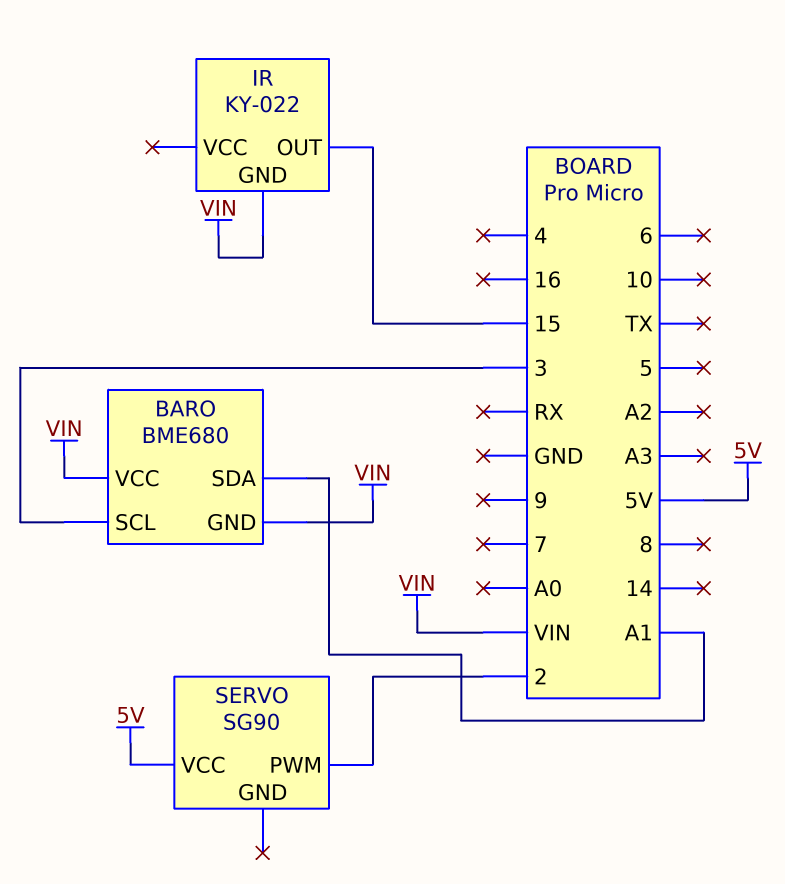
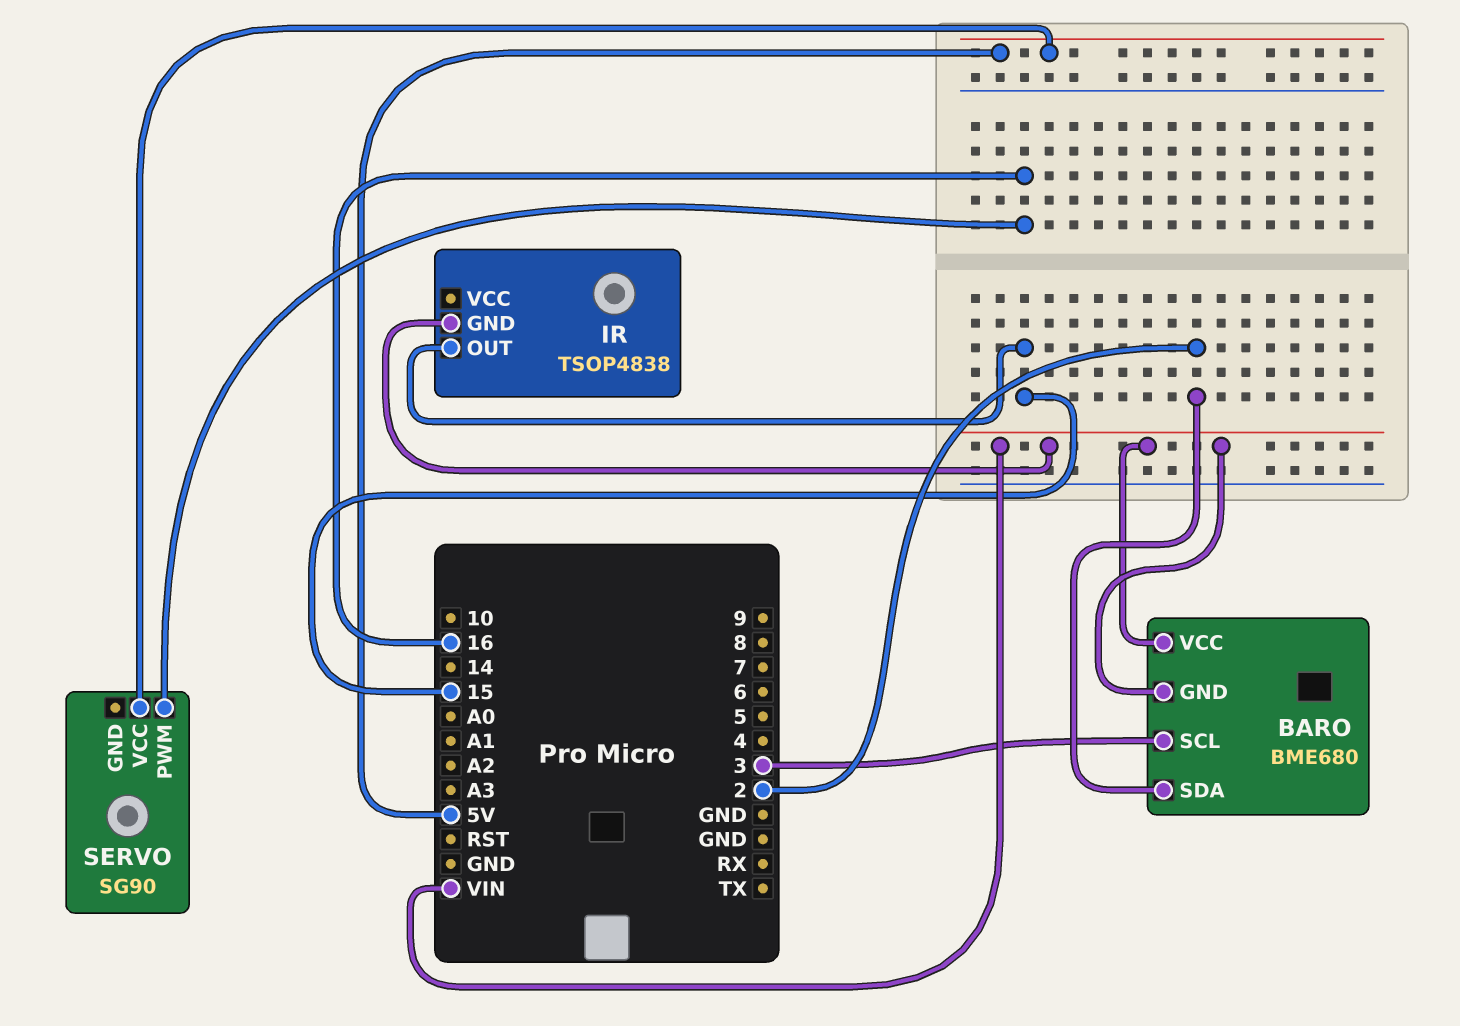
BARO pin SDA: A1 -> 2
IR: KY-022 -> TSOP4838
SERVO pin PWM: 2 -> 16

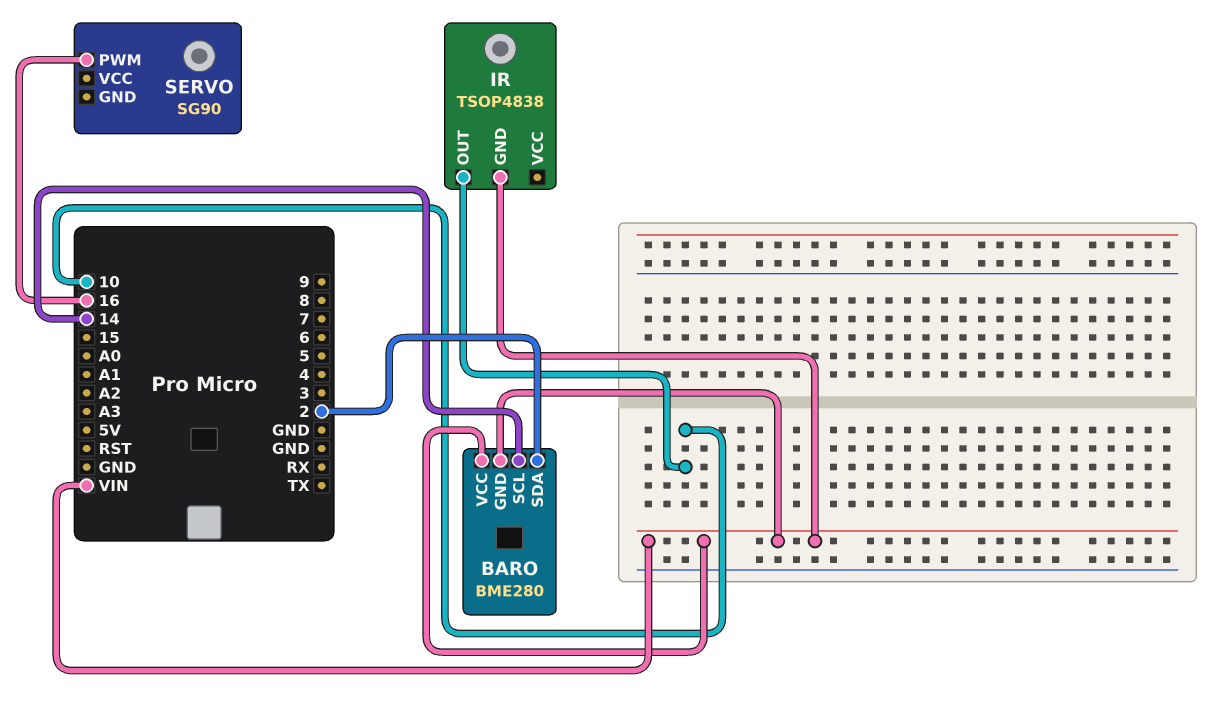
BARO: BME680 -> BME280
BARO pin SCL: 3 -> 14
IR pin OUT: 15 -> 10
SERVO pin VCC: 5V -> none

